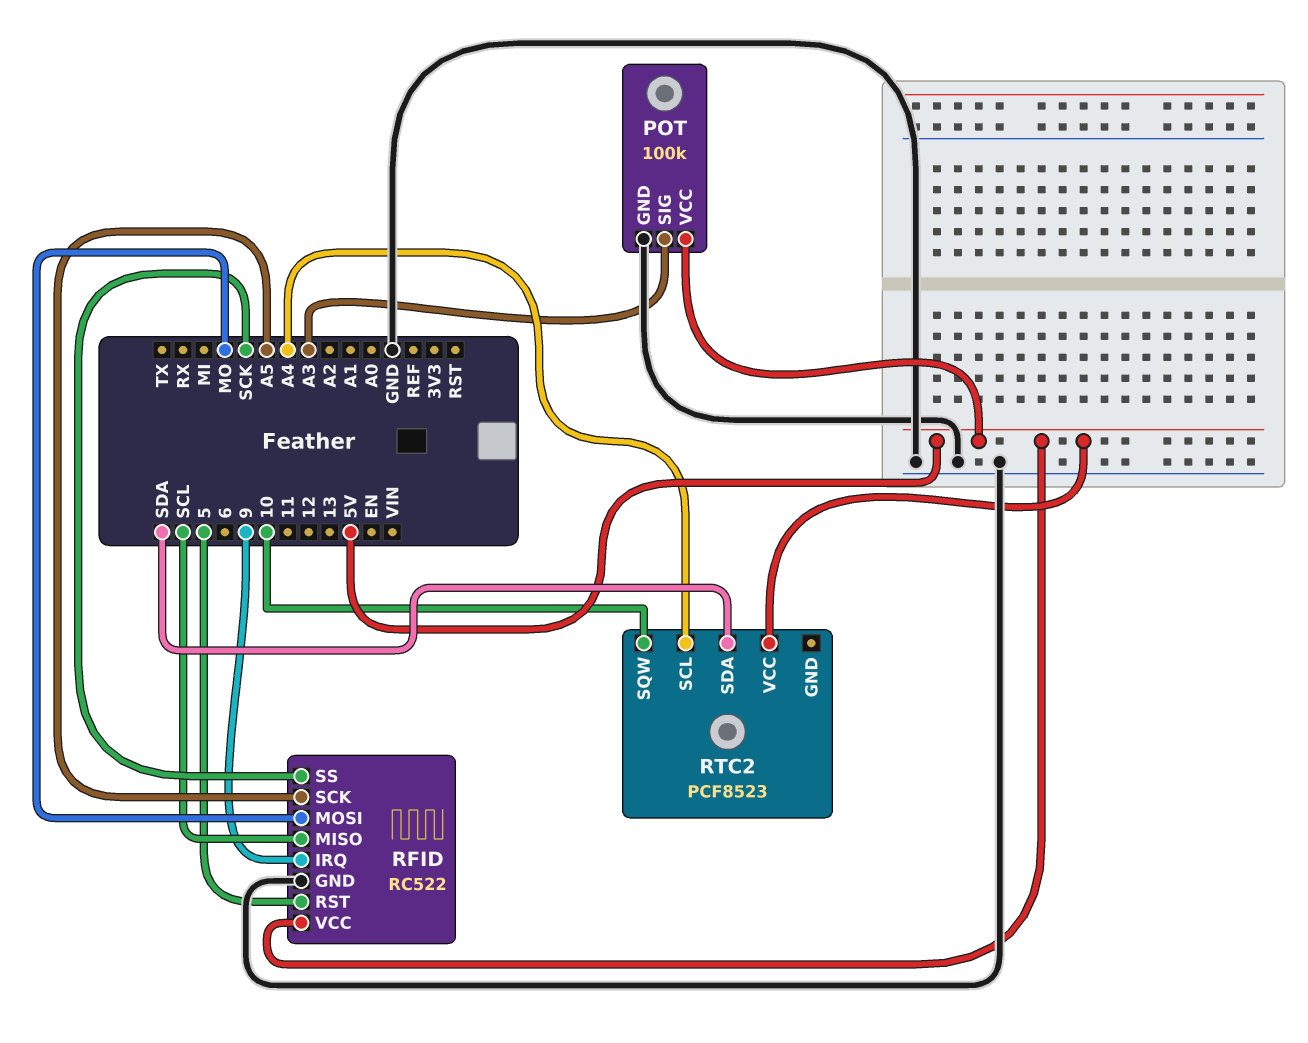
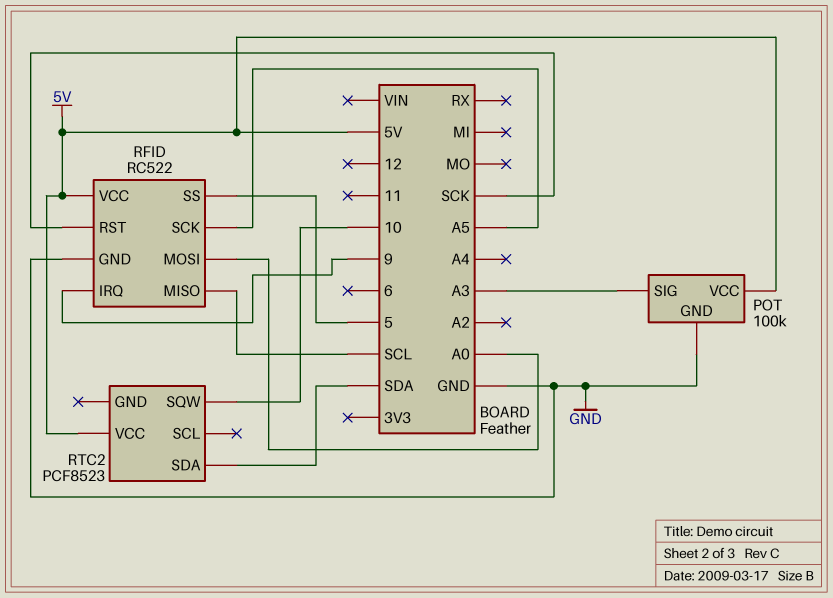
RFID pin MOSI: MO -> A0
RFID pin RST: 5 -> SCK
RFID pin SS: SCK -> 5
RTC2 pin SCL: A4 -> none

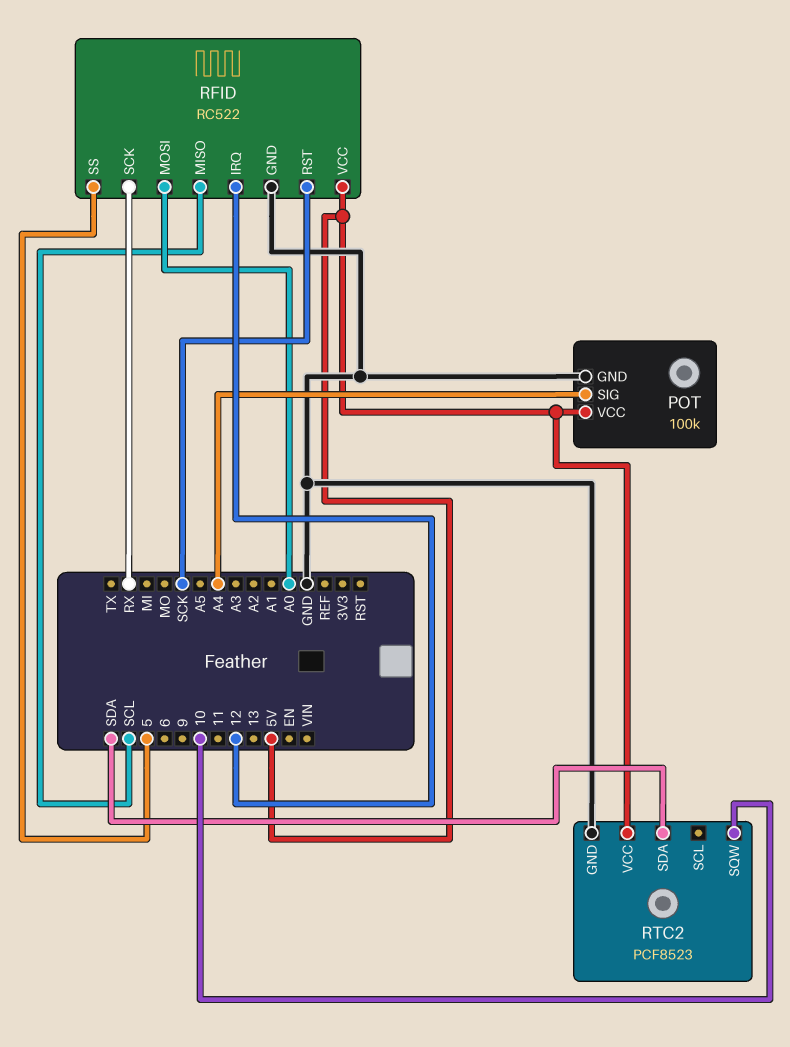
POT pin SIG: A3 -> A4
RFID pin IRQ: 9 -> 12
RFID pin SCK: A5 -> RX
RTC2 pin GND: none -> GND

